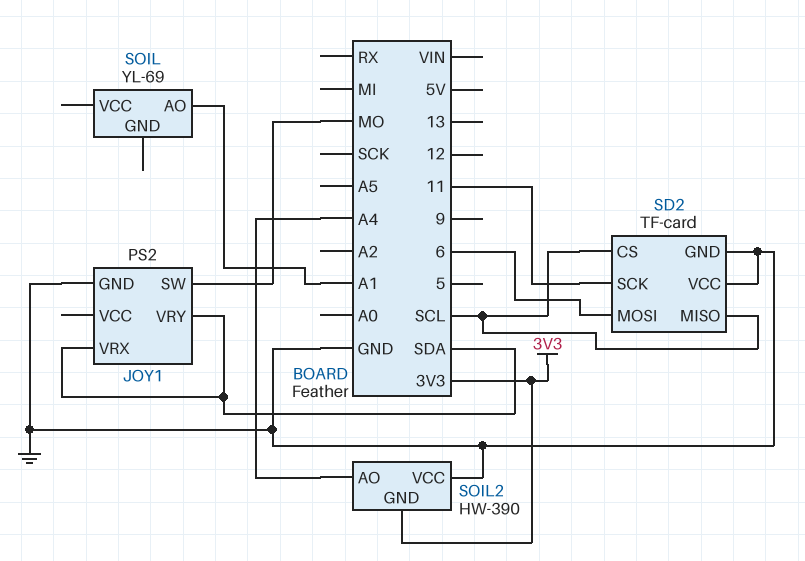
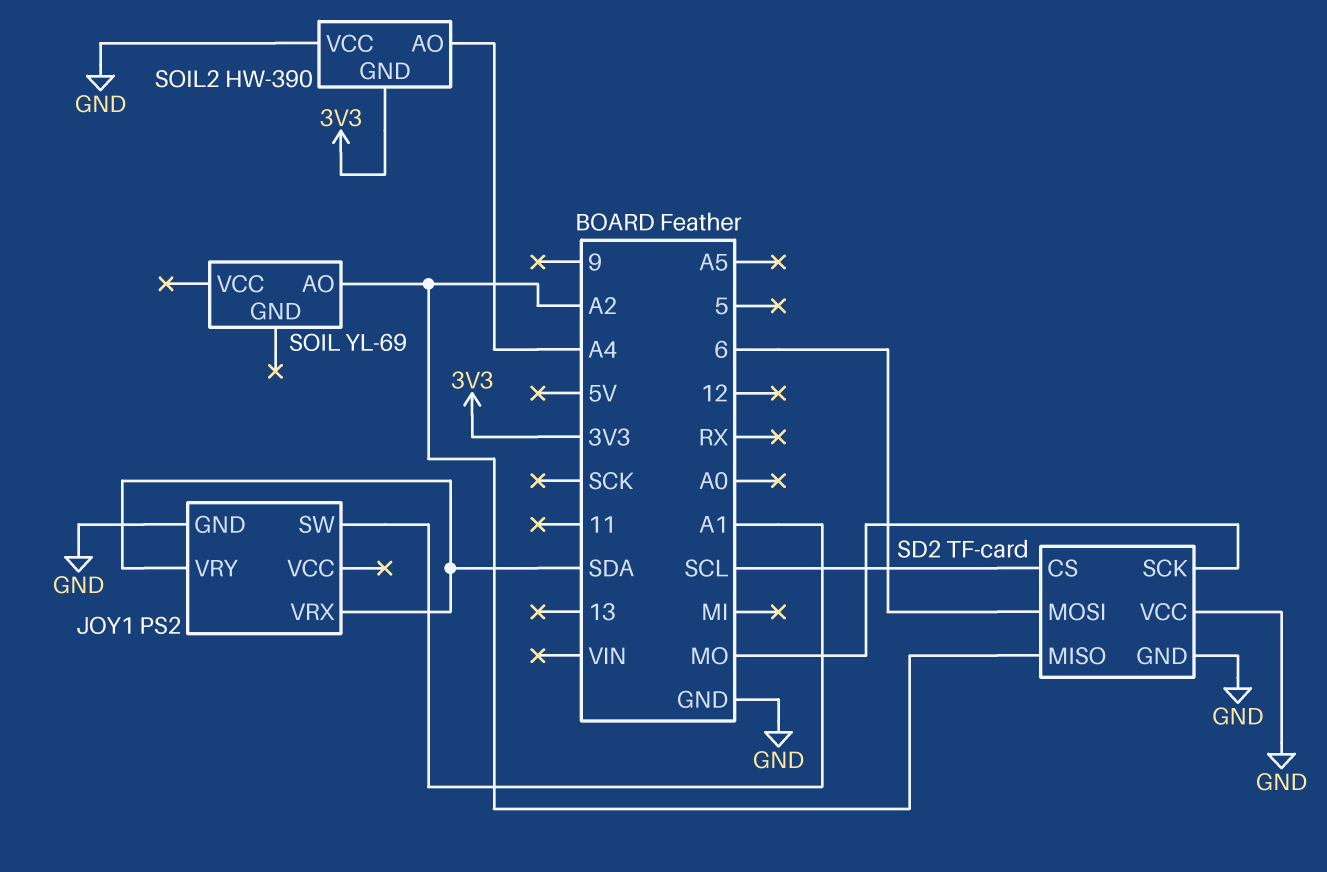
JOY1 pin SW: MO -> A1
SD2 pin MISO: SCL -> A2
SD2 pin SCK: 11 -> MO
SOIL pin AO: A1 -> A2

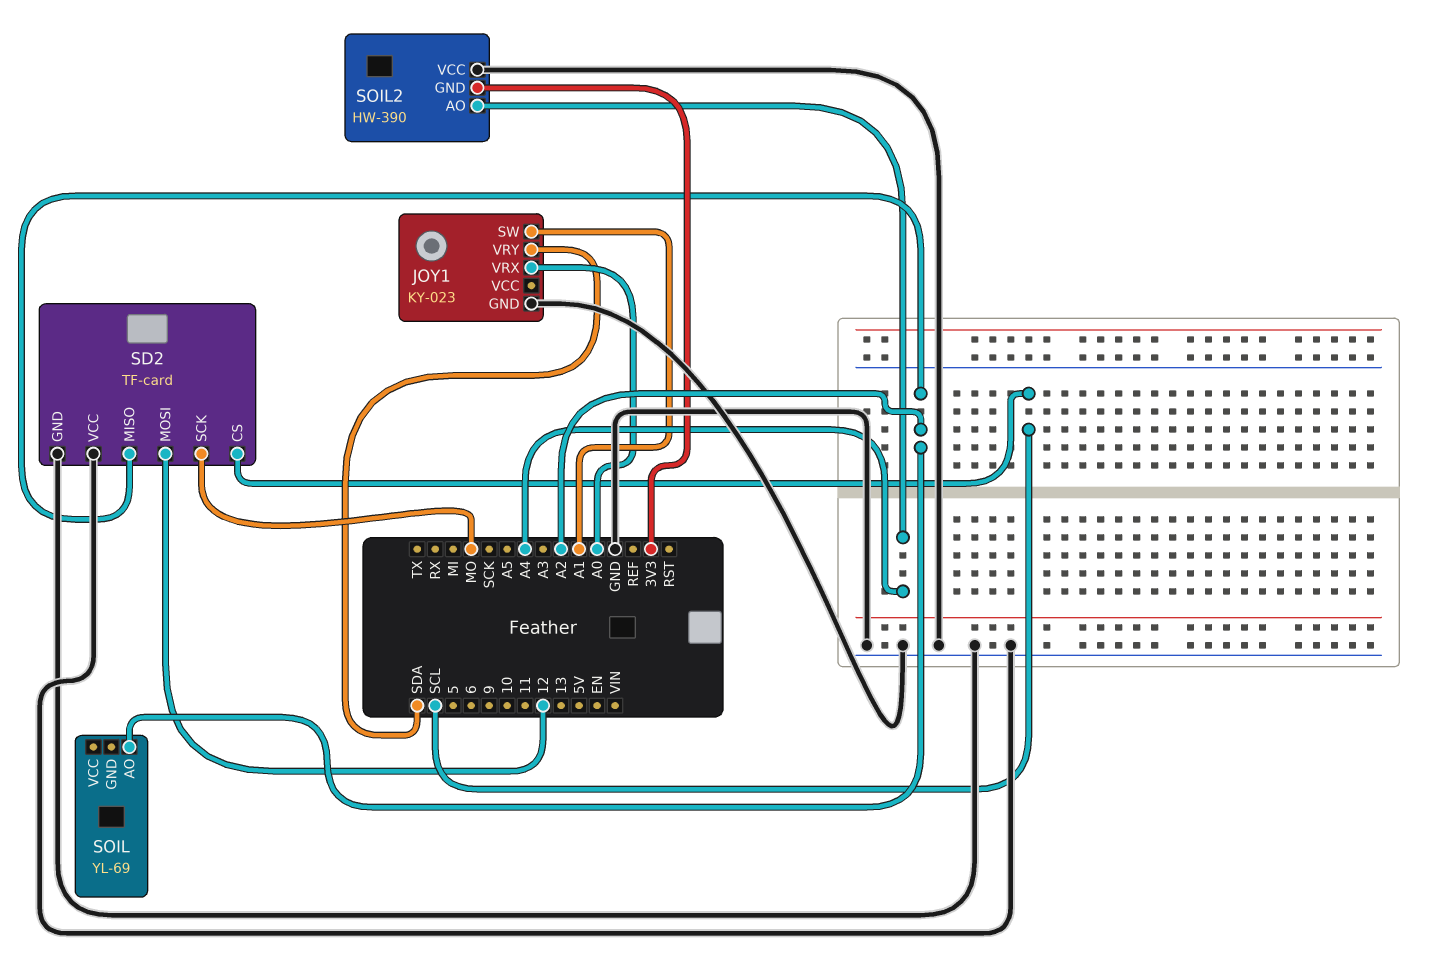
JOY1: PS2 -> KY-023
JOY1 pin VRX: SDA -> A0
SD2 pin MOSI: 6 -> 12

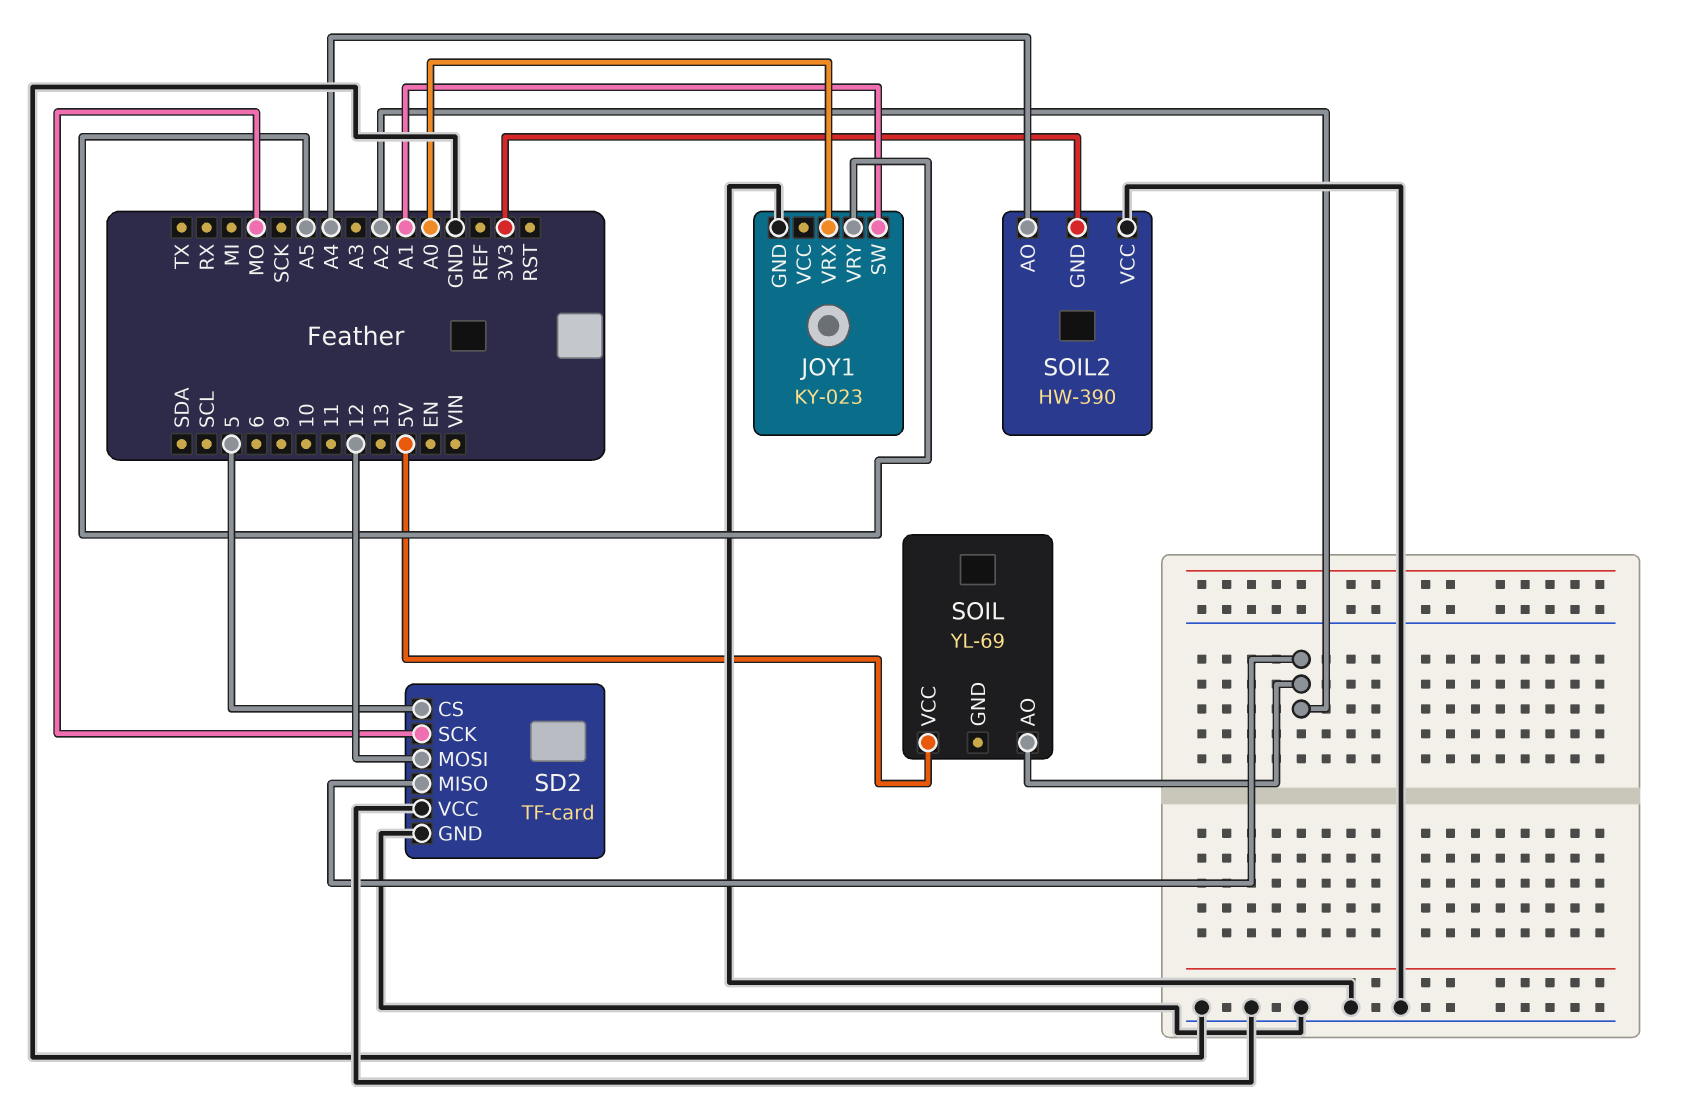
JOY1 pin VRY: SDA -> A5
SD2 pin CS: SCL -> 5
SOIL pin VCC: none -> 5V

